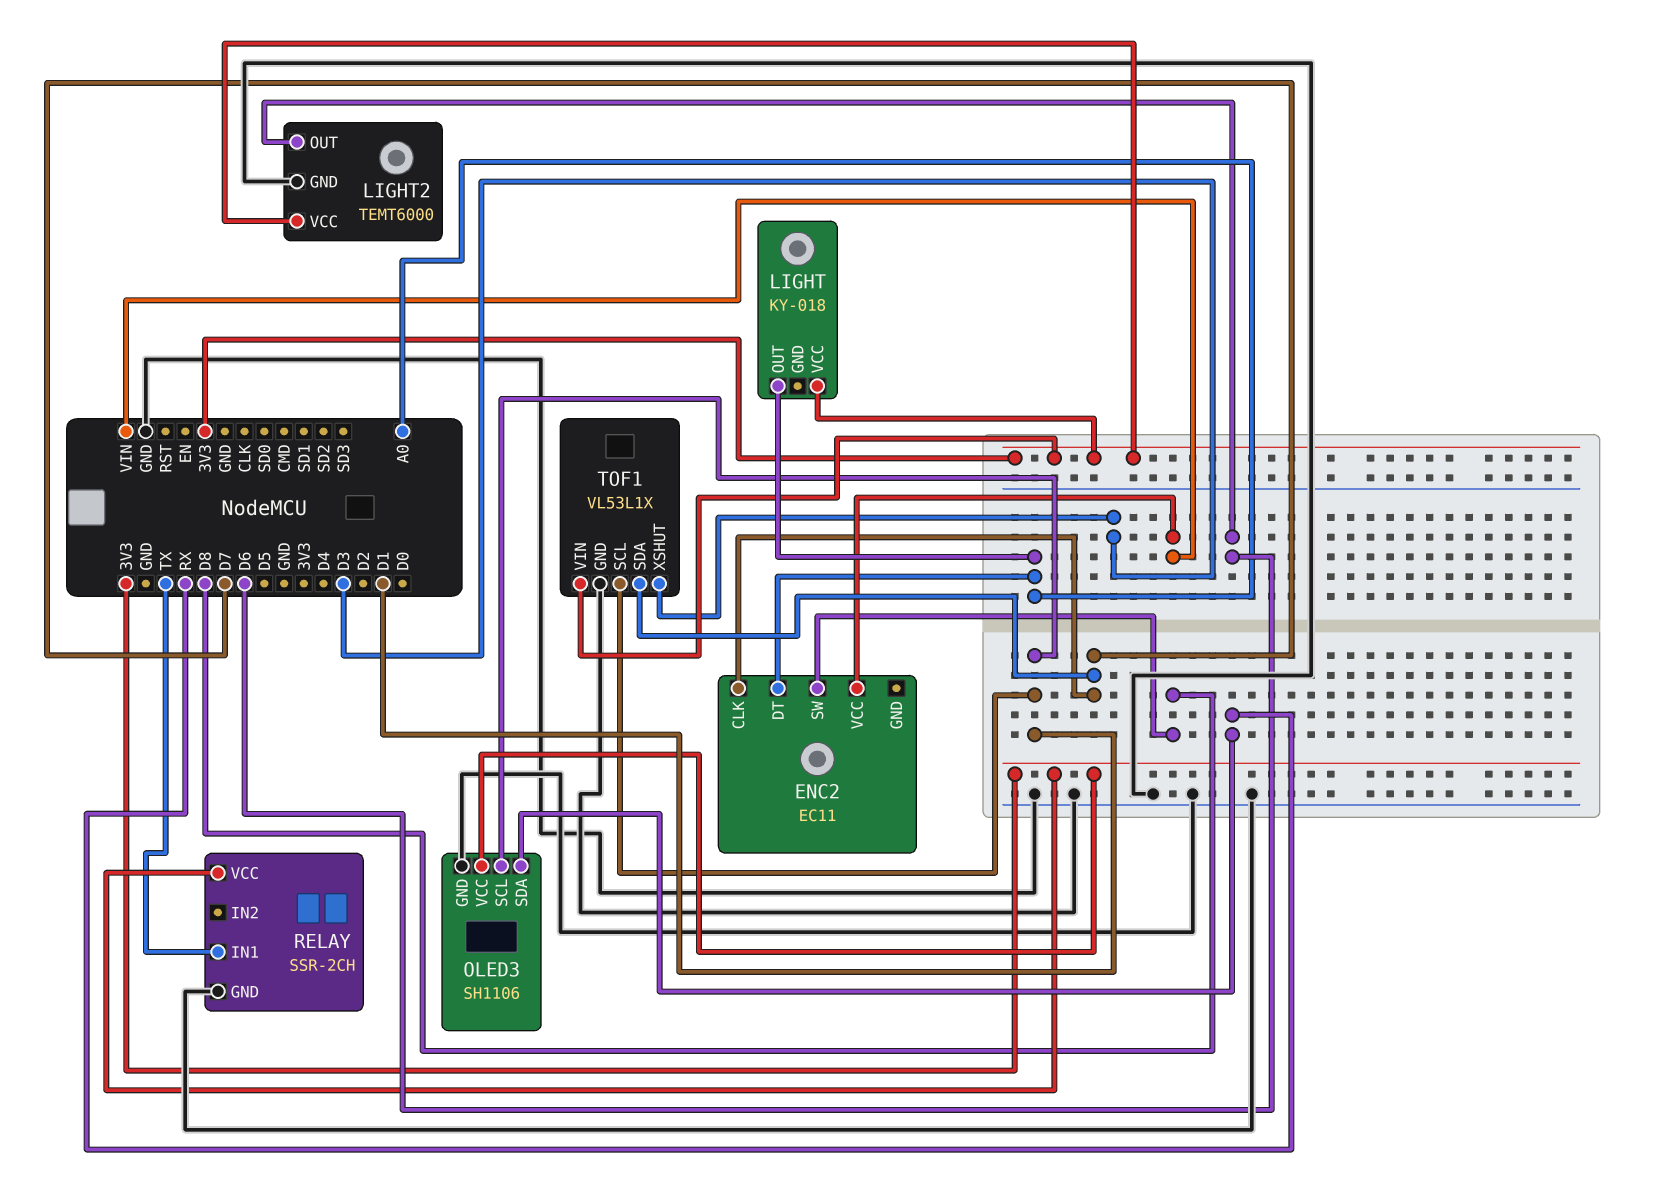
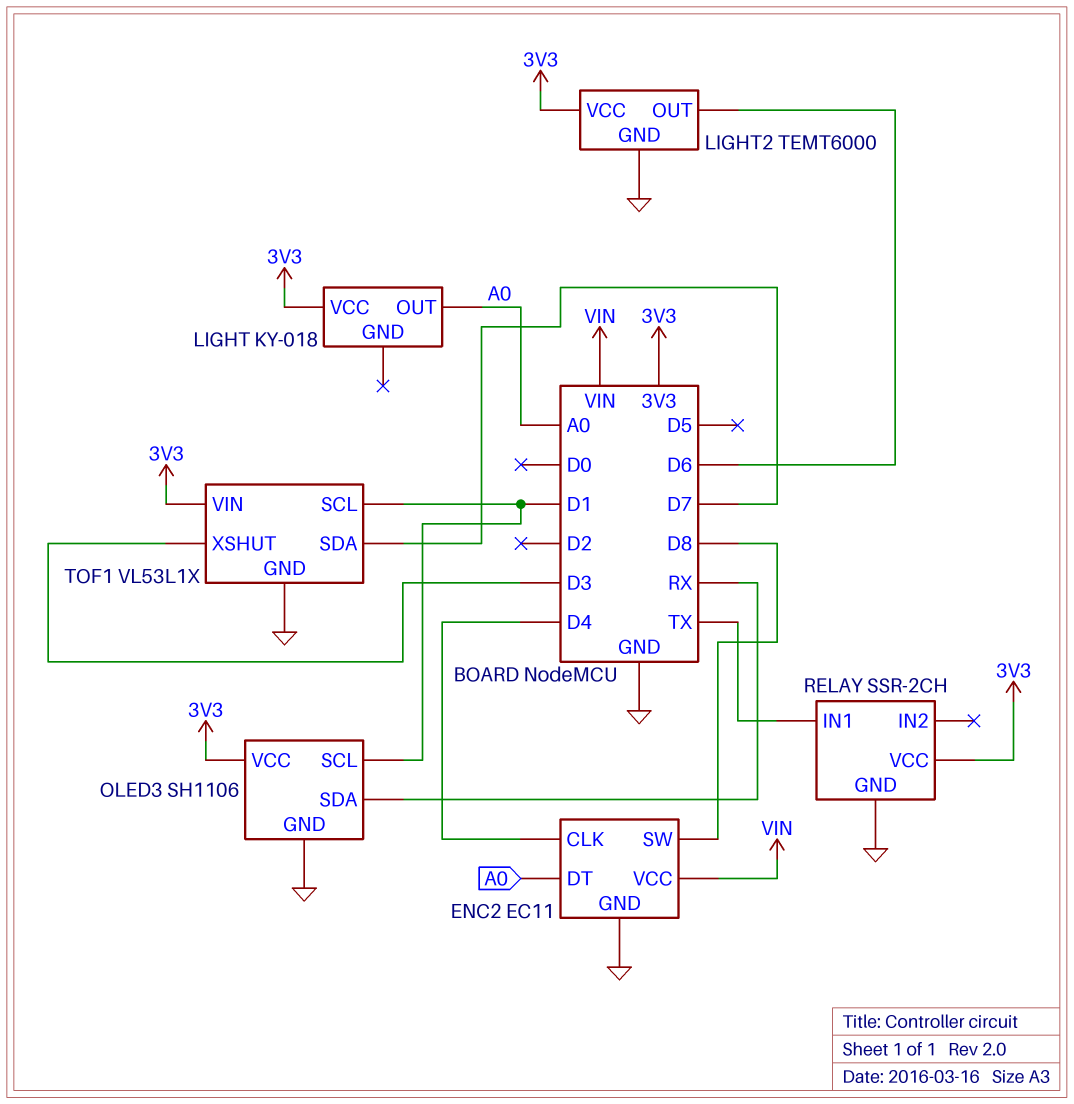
ENC2 pin CLK: D7 -> D4
ENC2 pin GND: none -> GND

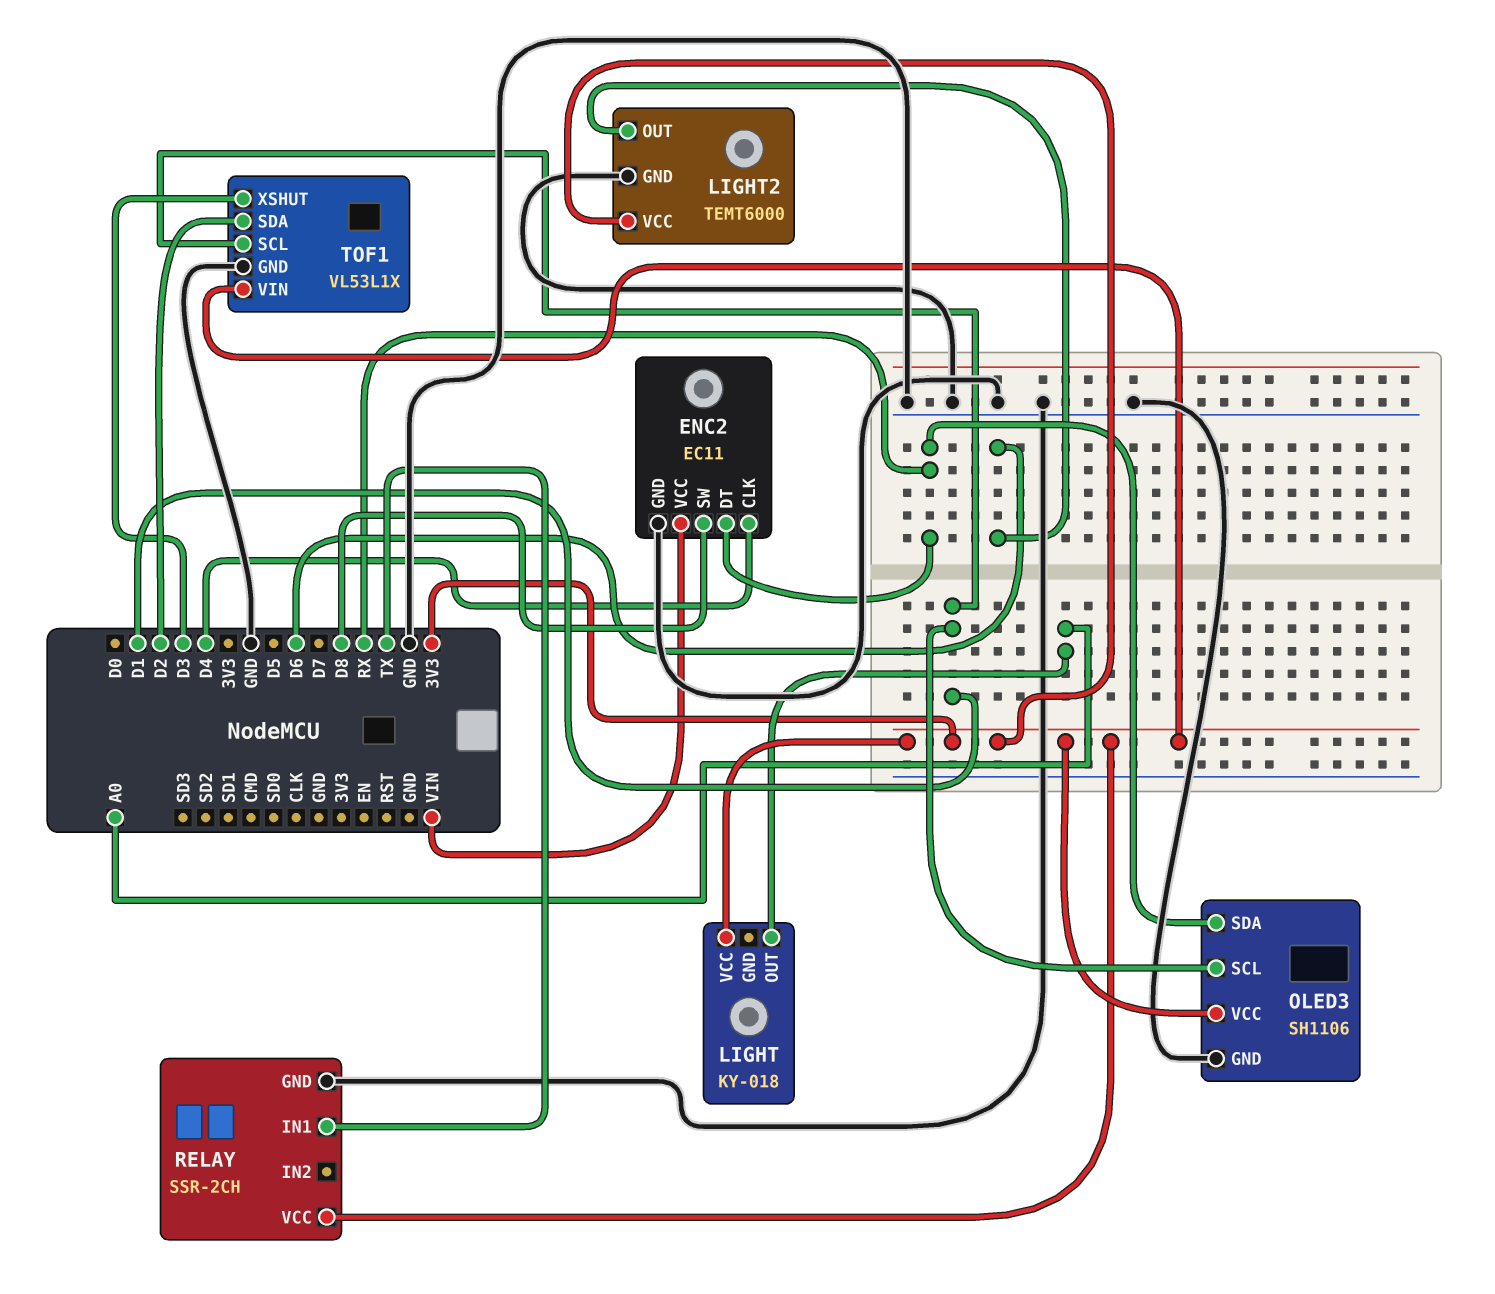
ENC2 pin DT: A0 -> RX
TOF1 pin SDA: D7 -> D2

